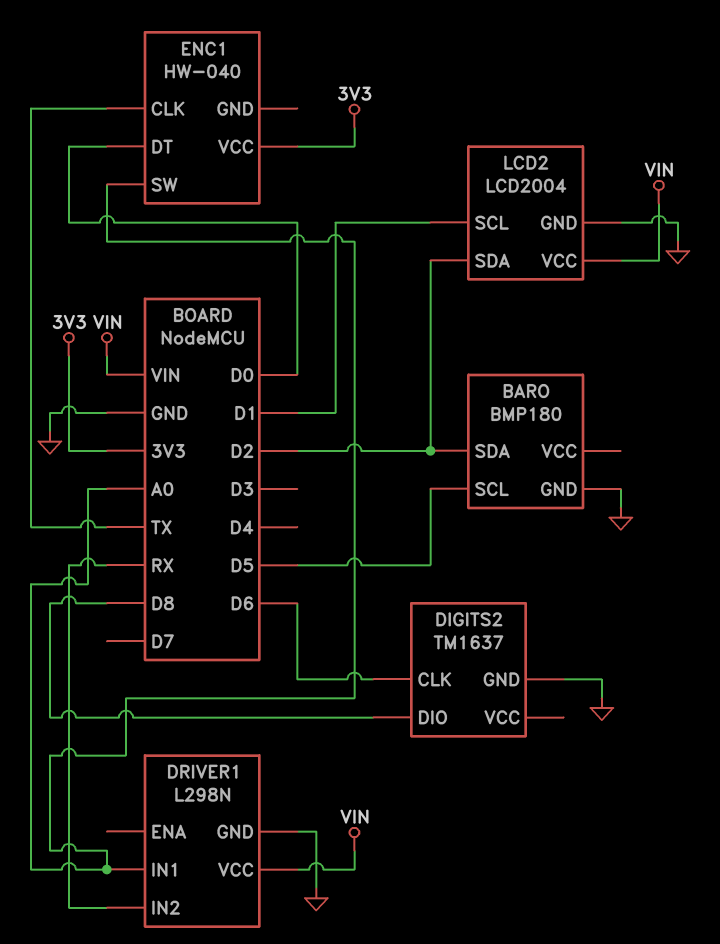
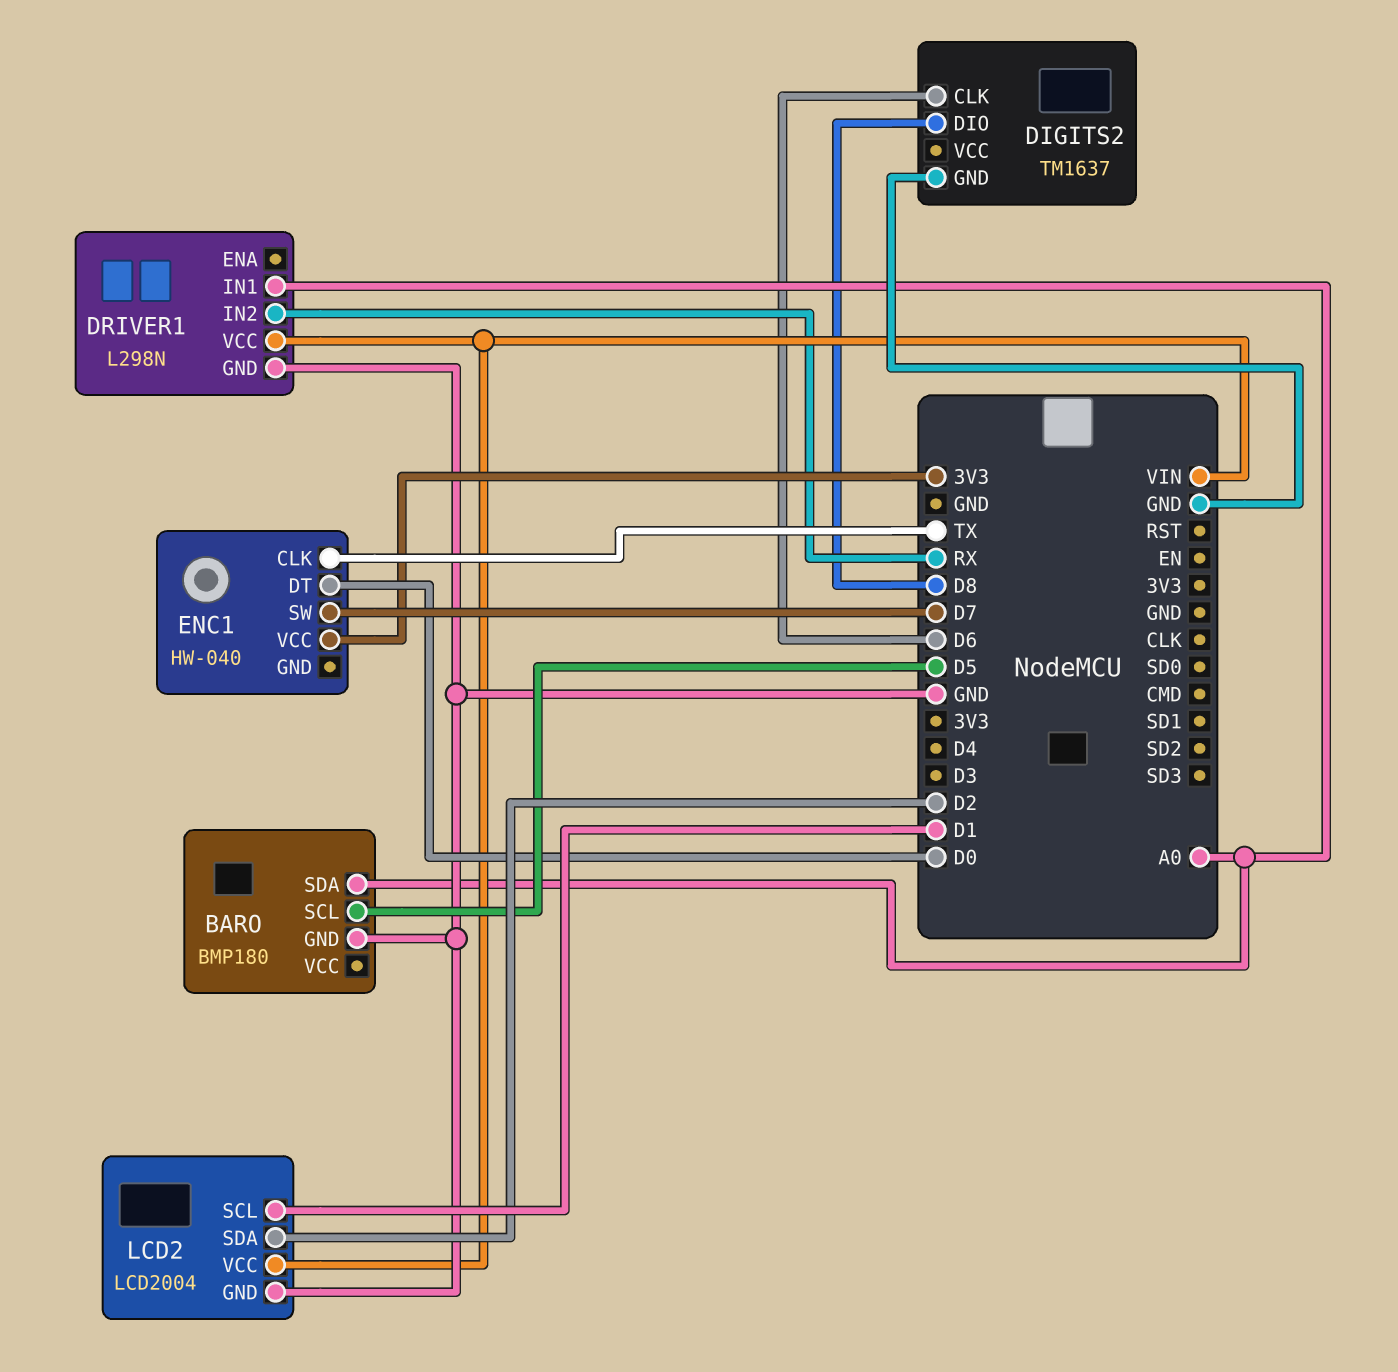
BARO pin SDA: D2 -> A0
ENC1 pin SW: A0 -> D7

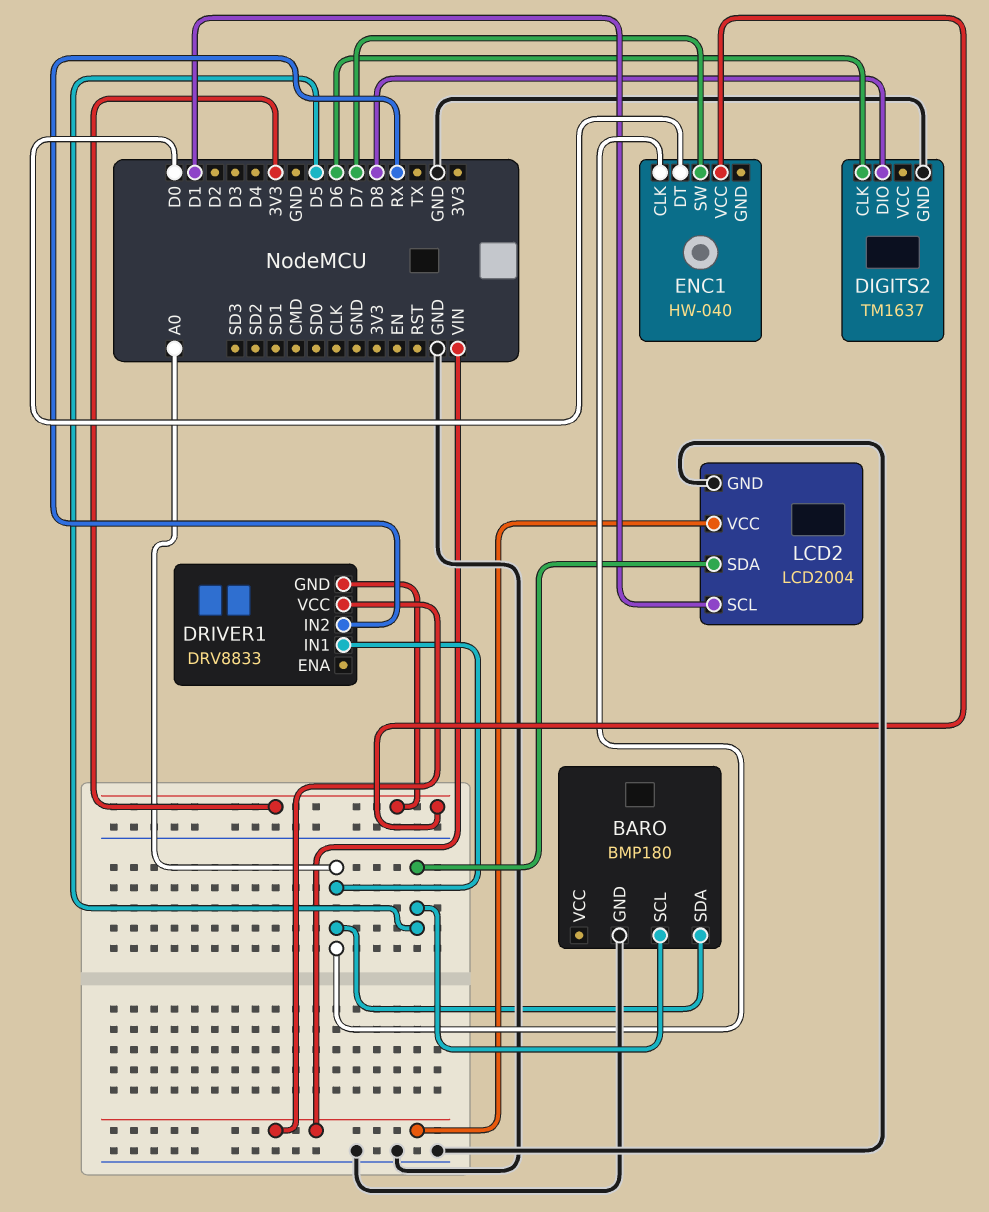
DRIVER1: L298N -> DRV8833
DRIVER1 pin GND: GND -> 3V3
ENC1 pin CLK: TX -> A0
LCD2 pin SDA: D2 -> D5

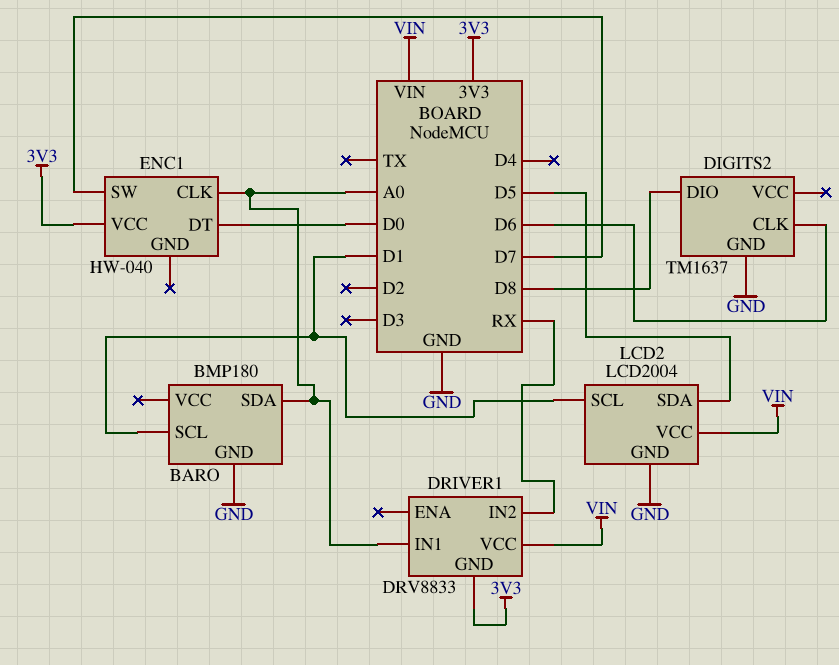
BARO pin SCL: D5 -> D1

